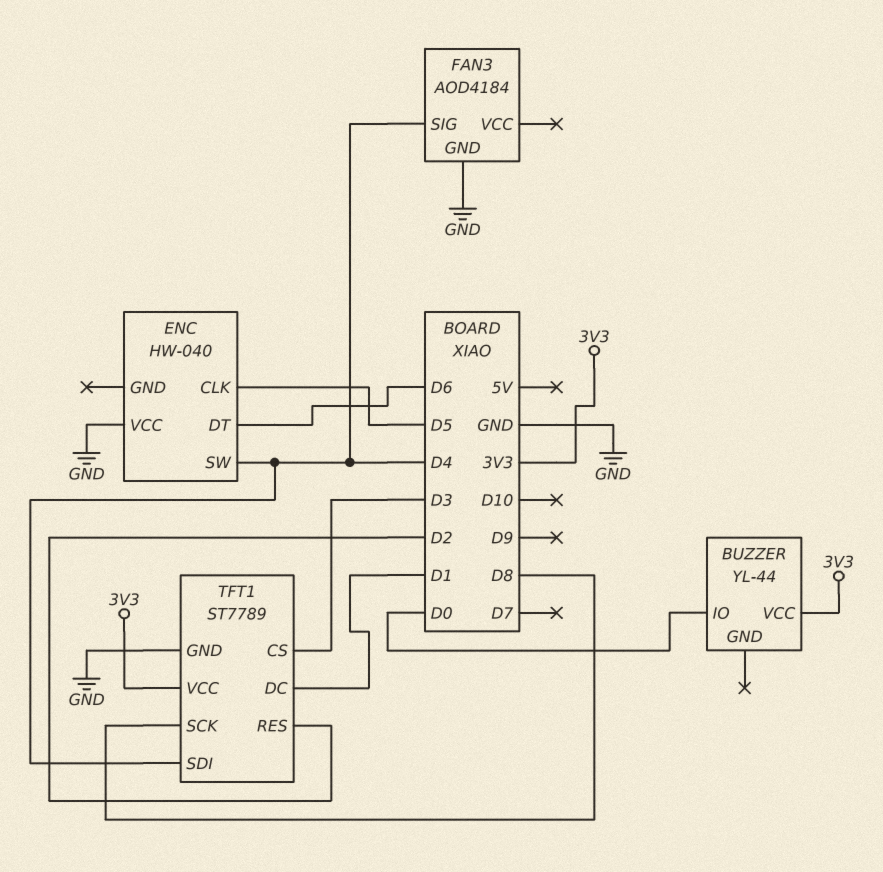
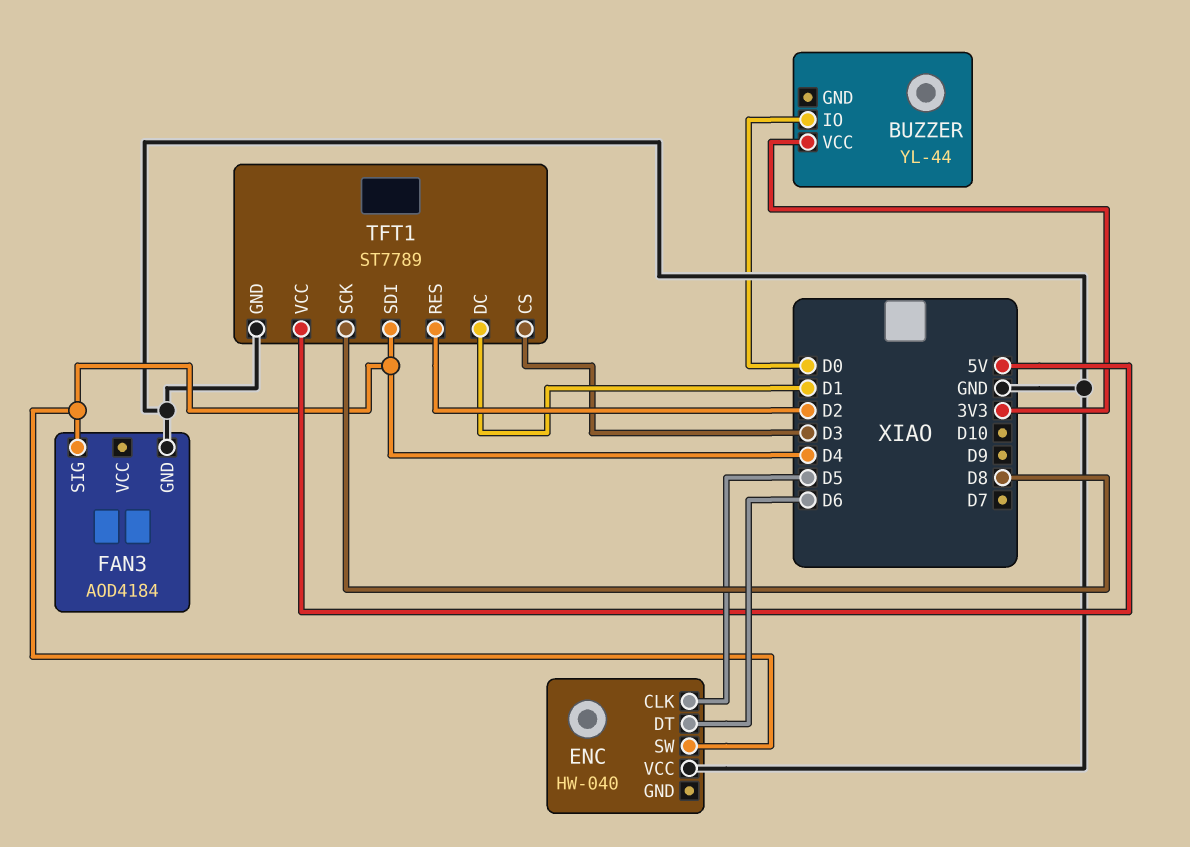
TFT1 pin VCC: 3V3 -> 5V

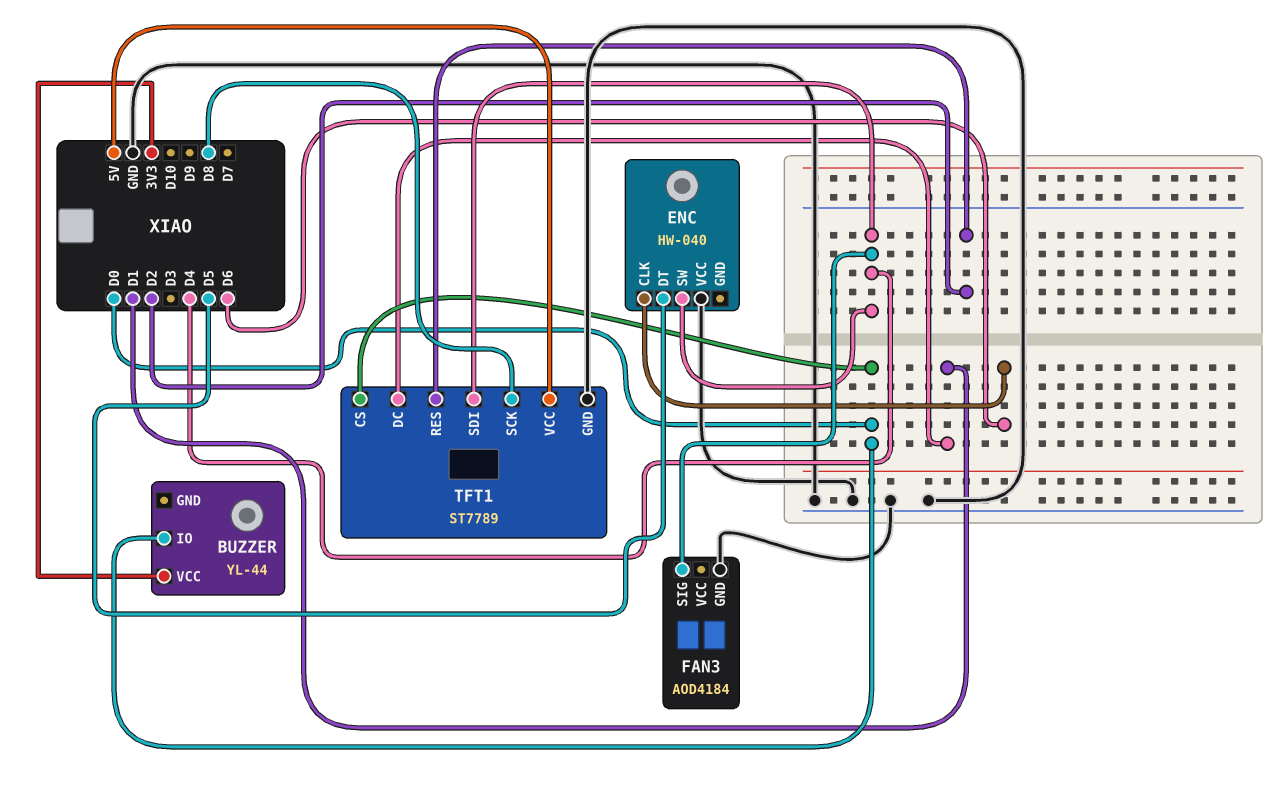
ENC pin CLK: D5 -> D6
ENC pin DT: D6 -> D5
TFT1 pin CS: D3 -> D0

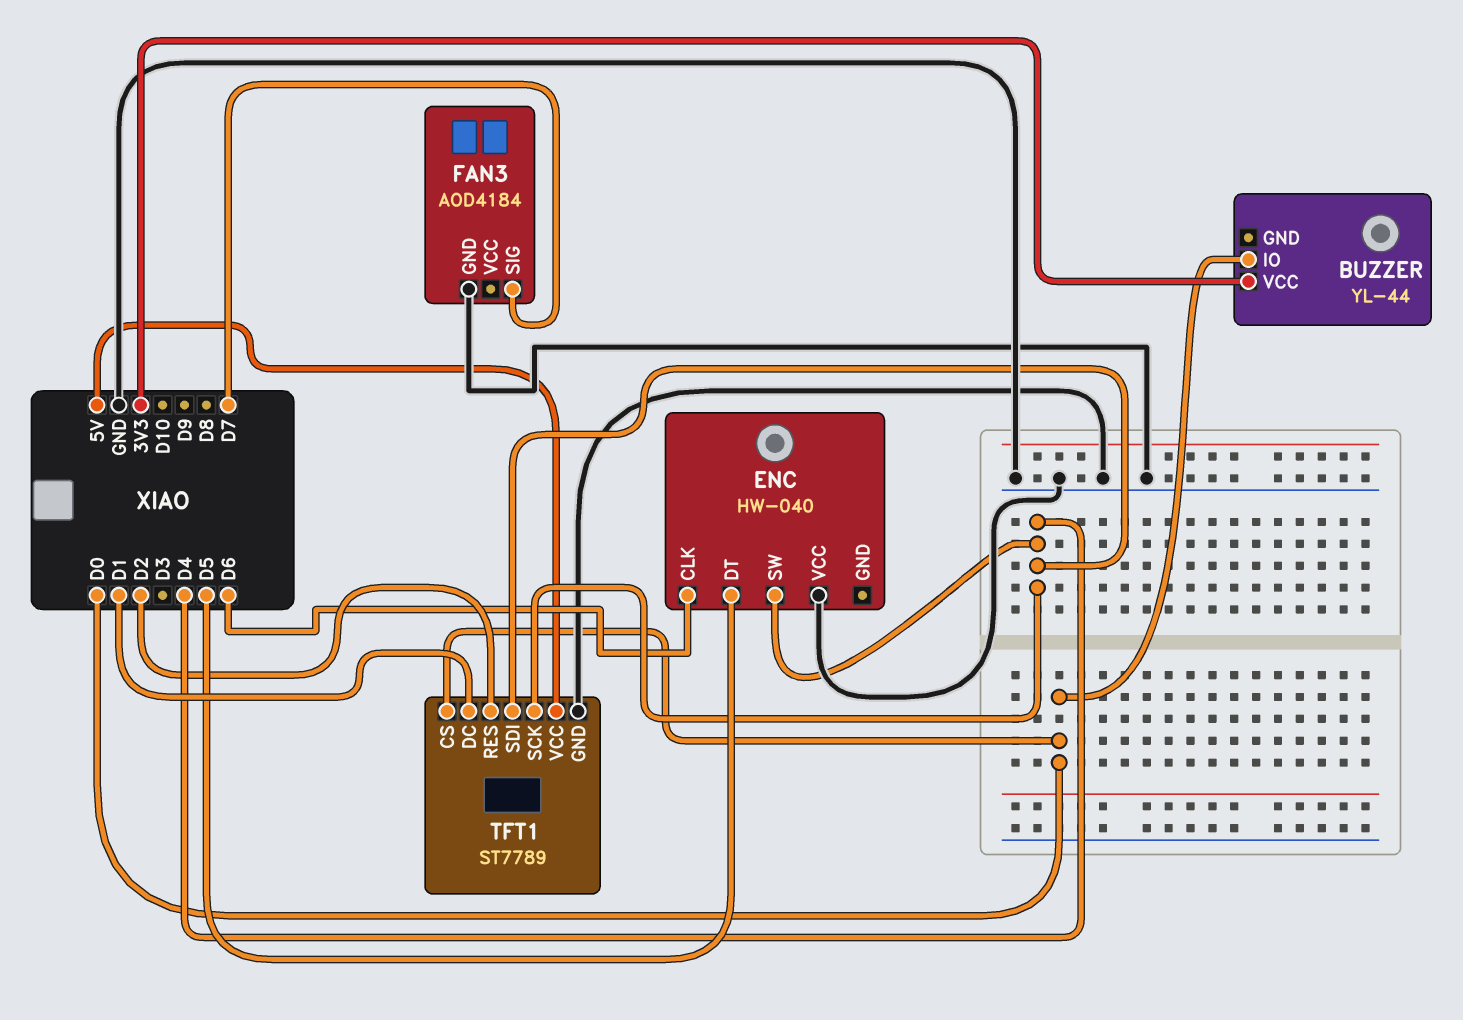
FAN3 pin SIG: D4 -> D7
TFT1 pin SCK: D8 -> D4

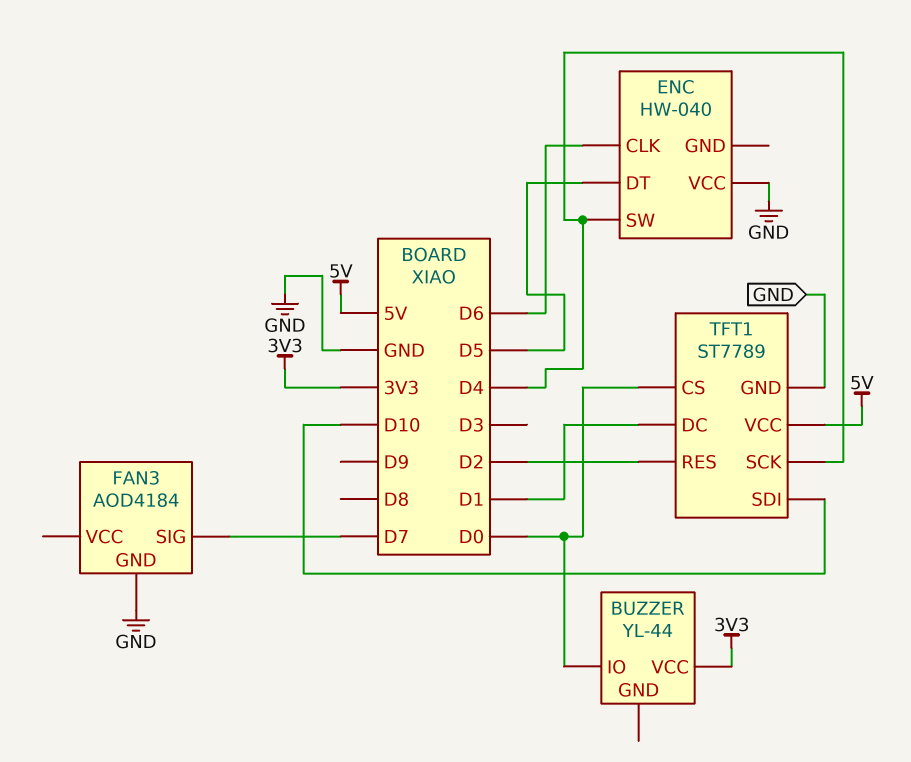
TFT1 pin SDI: D4 -> D10

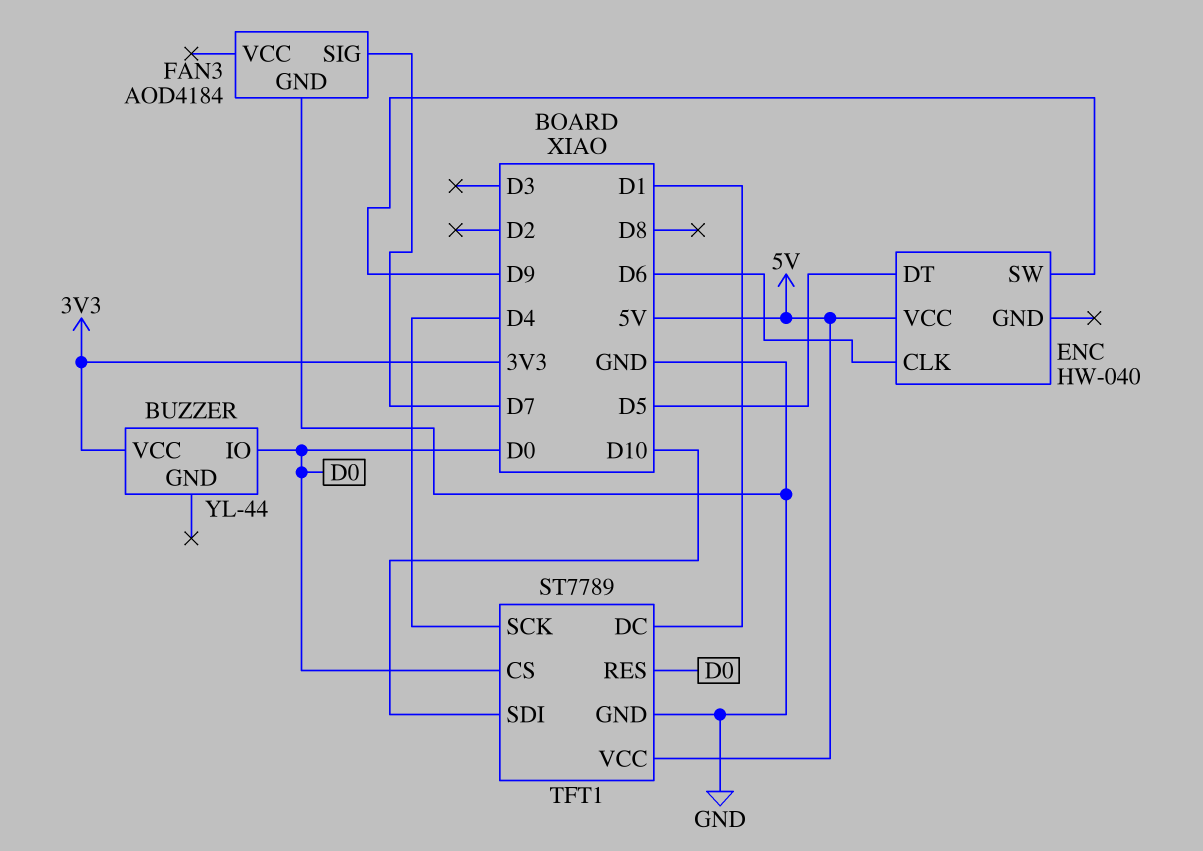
ENC pin SW: D4 -> D9
ENC pin VCC: GND -> 5V
TFT1 pin RES: D2 -> D0

